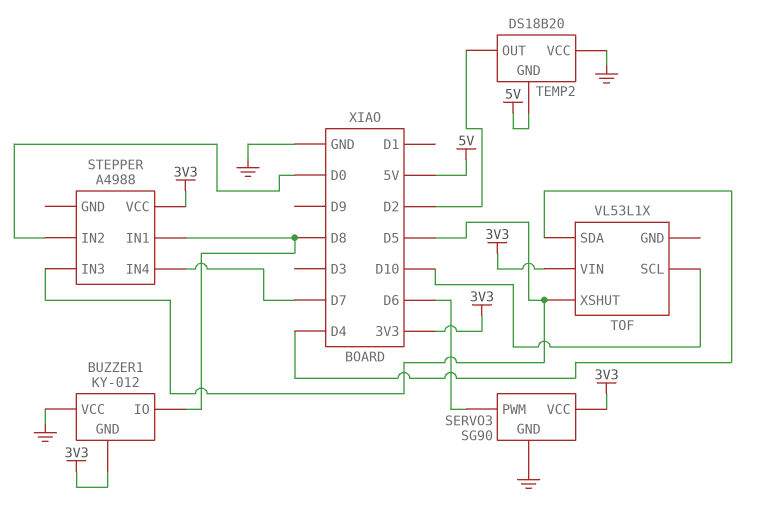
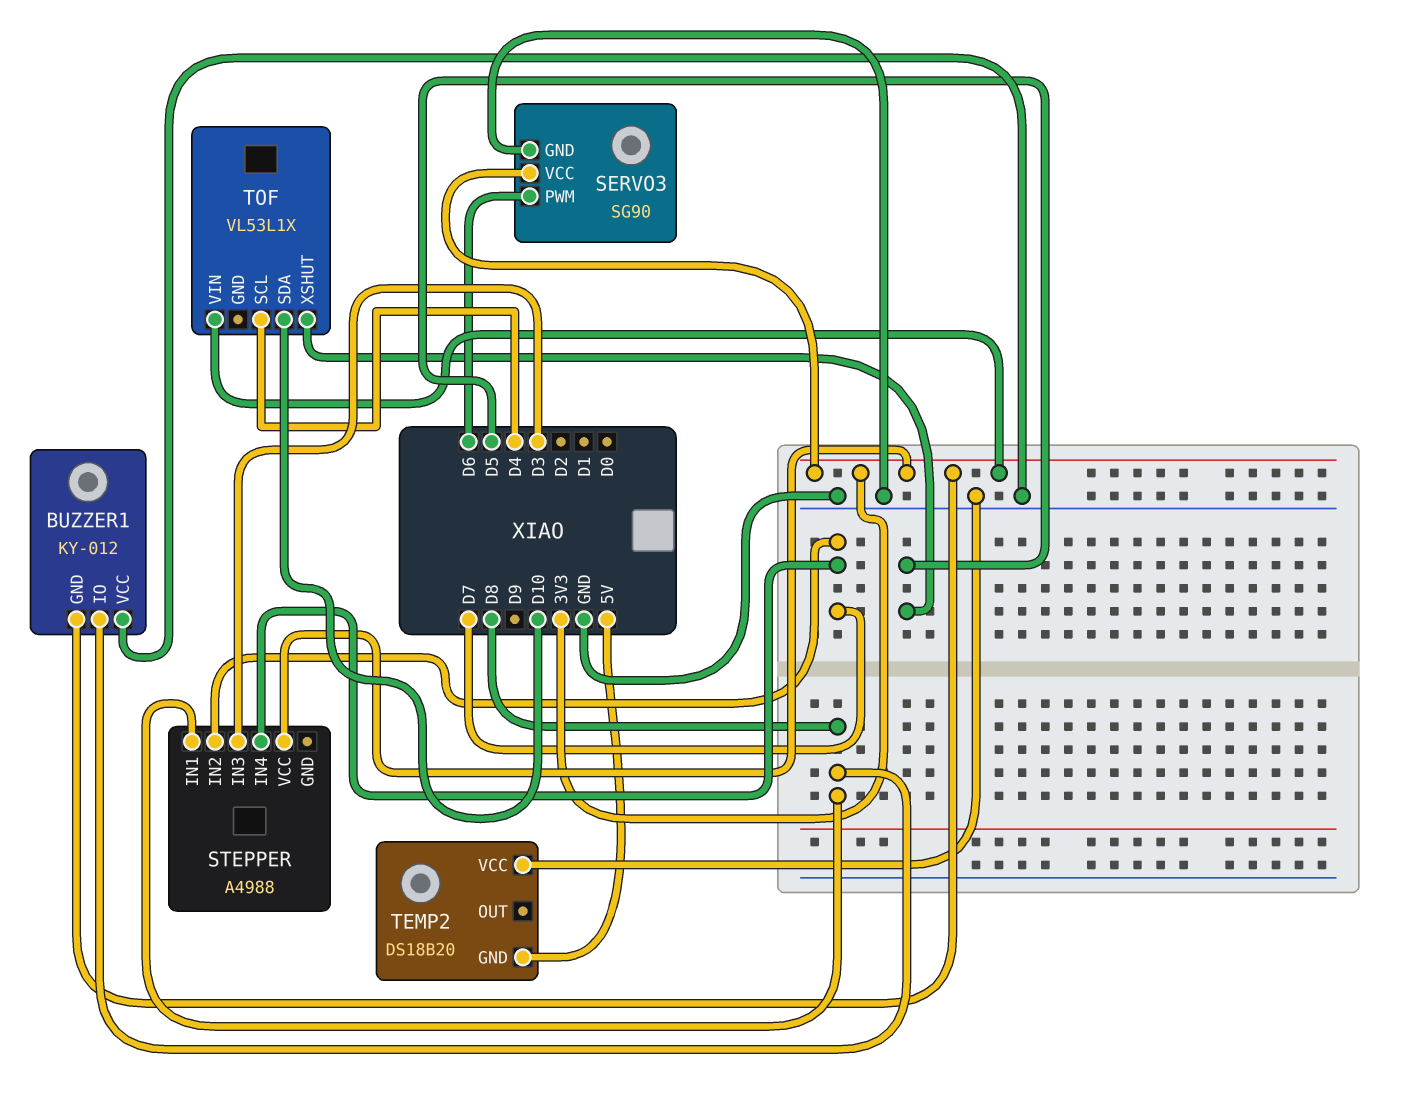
STEPPER pin IN2: D0 -> D7
STEPPER pin IN3: D5 -> D3
TEMP2 pin OUT: D2 -> none
TOF pin SCL: D10 -> D4
TOF pin SDA: D4 -> D10

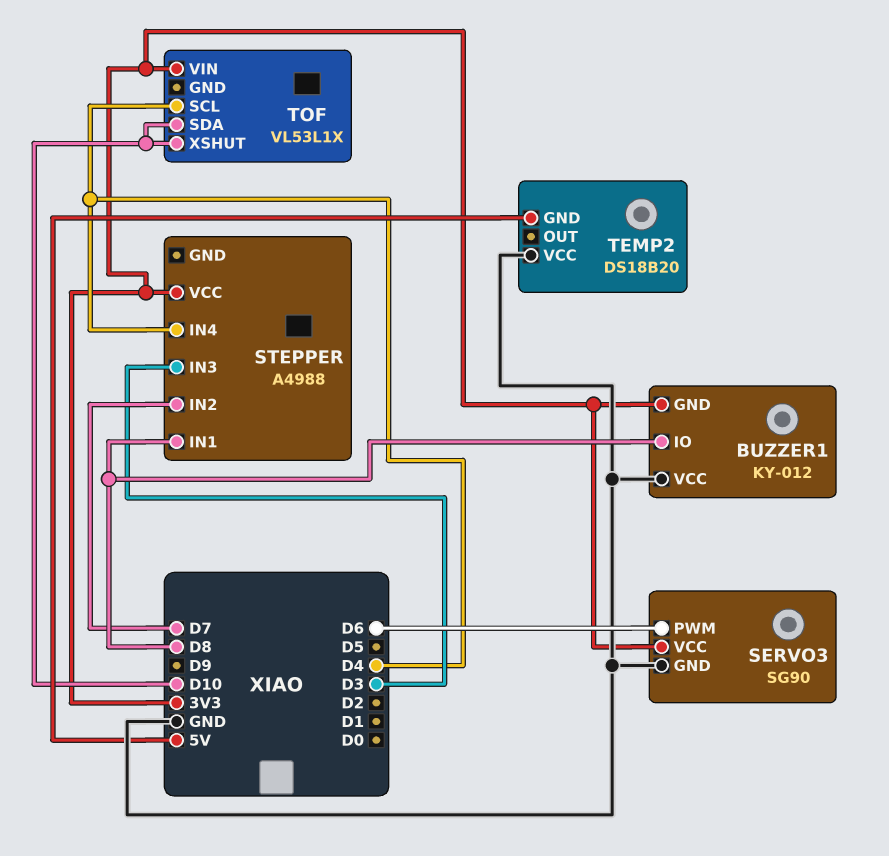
STEPPER pin IN4: D7 -> D4
TOF pin XSHUT: D5 -> D10

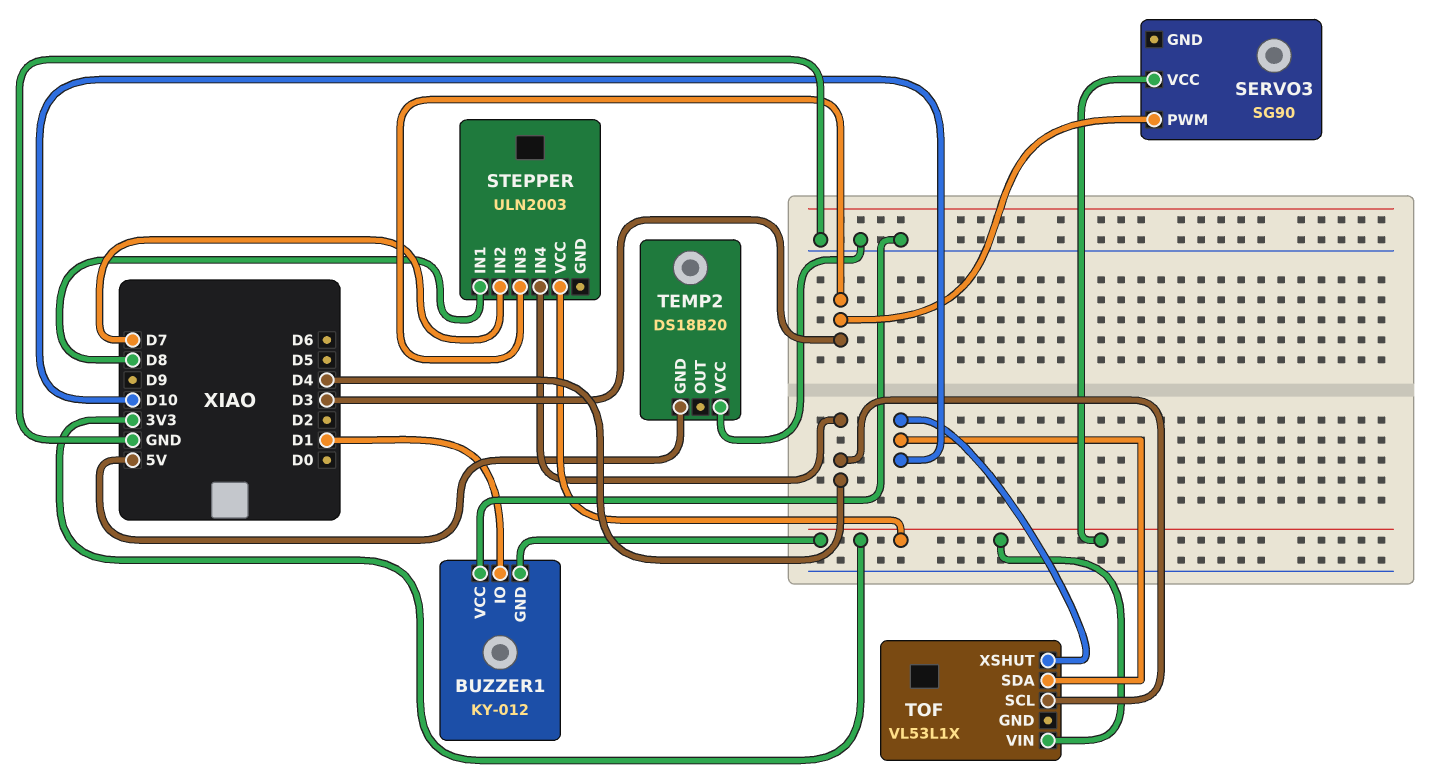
BUZZER1 pin IO: D8 -> D1
SERVO3 pin GND: GND -> none
SERVO3 pin PWM: D6 -> D3
STEPPER: A4988 -> ULN2003

